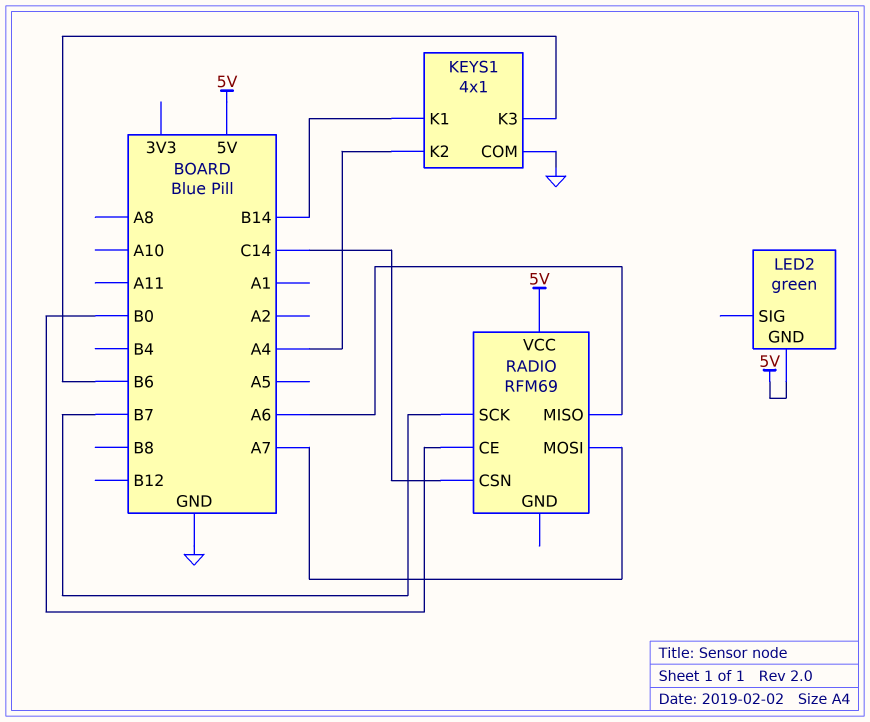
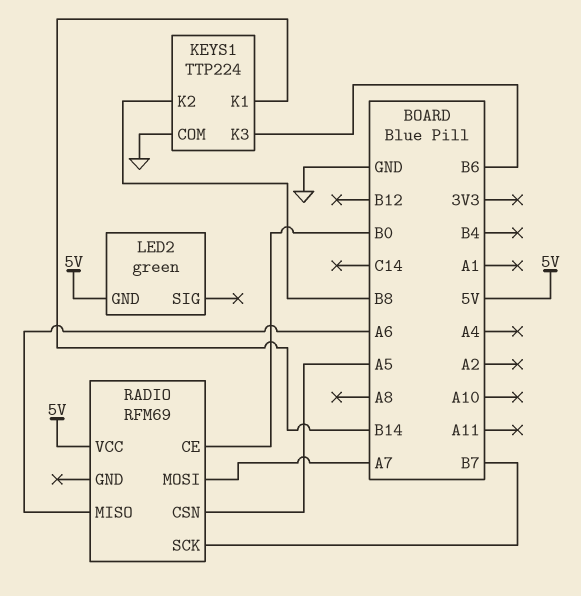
KEYS1: 4x1 -> TTP224
KEYS1 pin K2: A4 -> B8
RADIO pin CSN: C14 -> A5

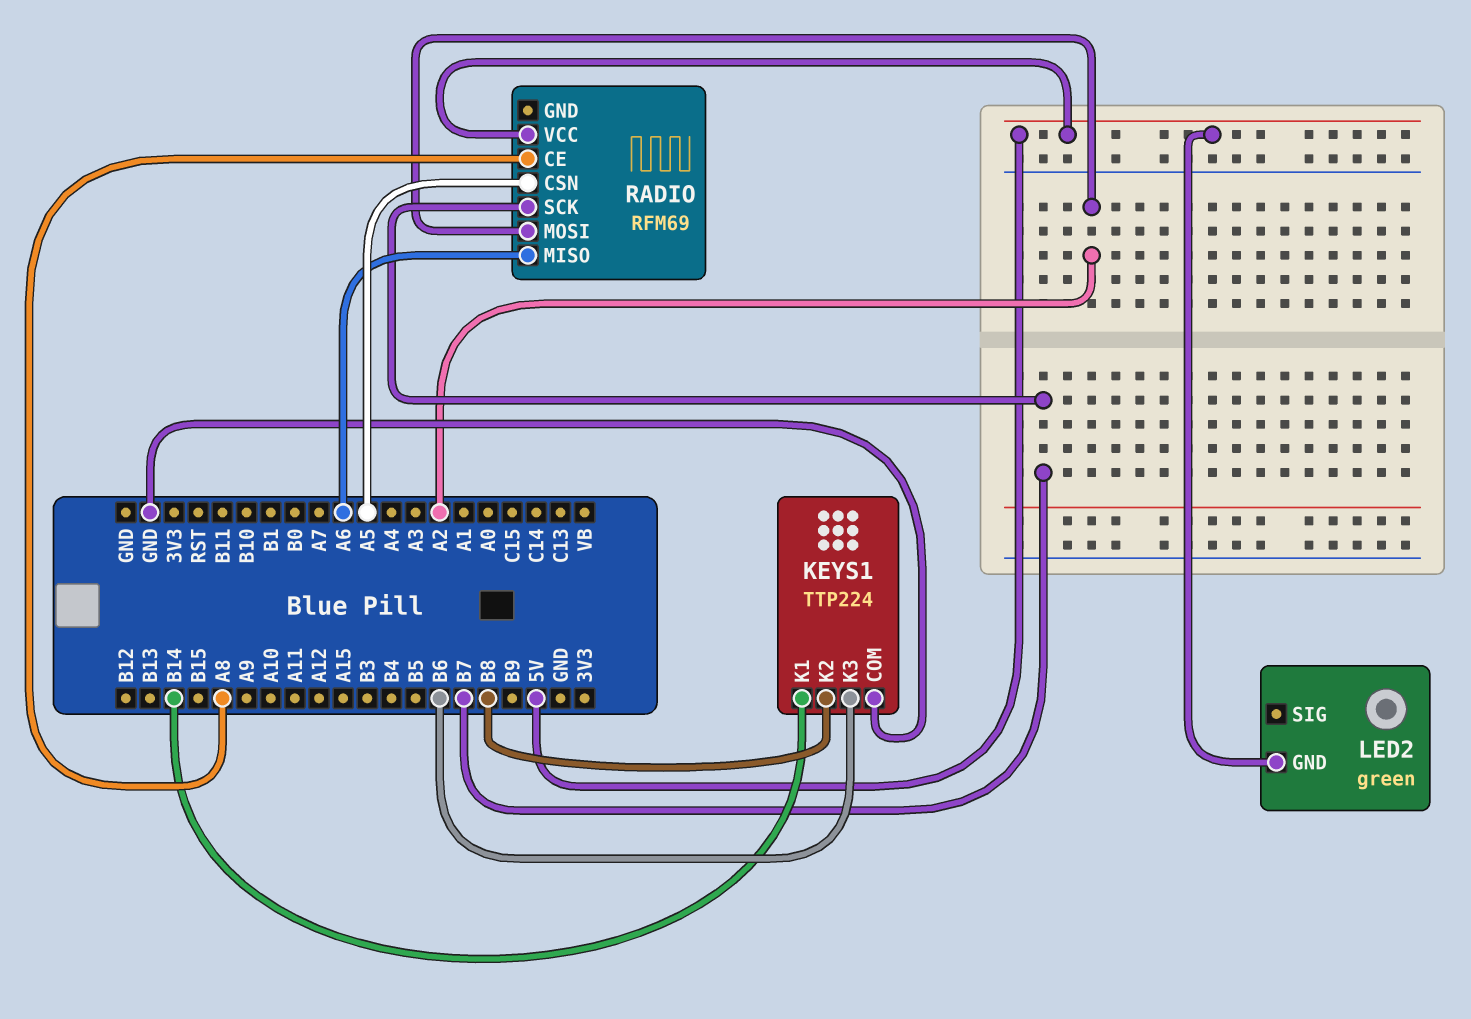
RADIO pin CE: B0 -> A8
RADIO pin MOSI: A7 -> A2

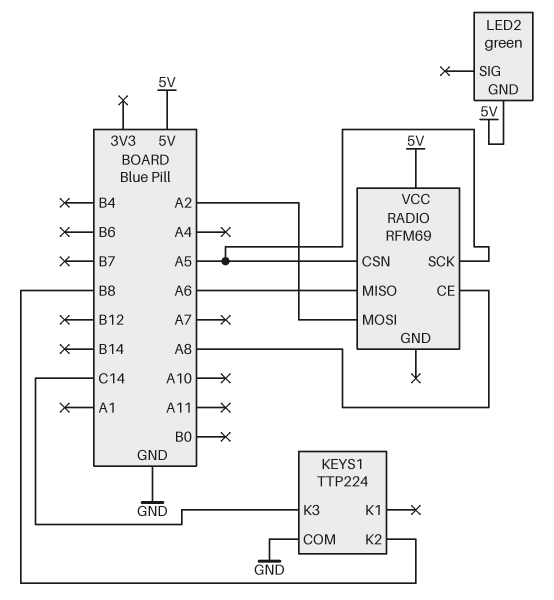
KEYS1 pin K1: B14 -> none
KEYS1 pin K3: B6 -> C14
RADIO pin SCK: B7 -> A5

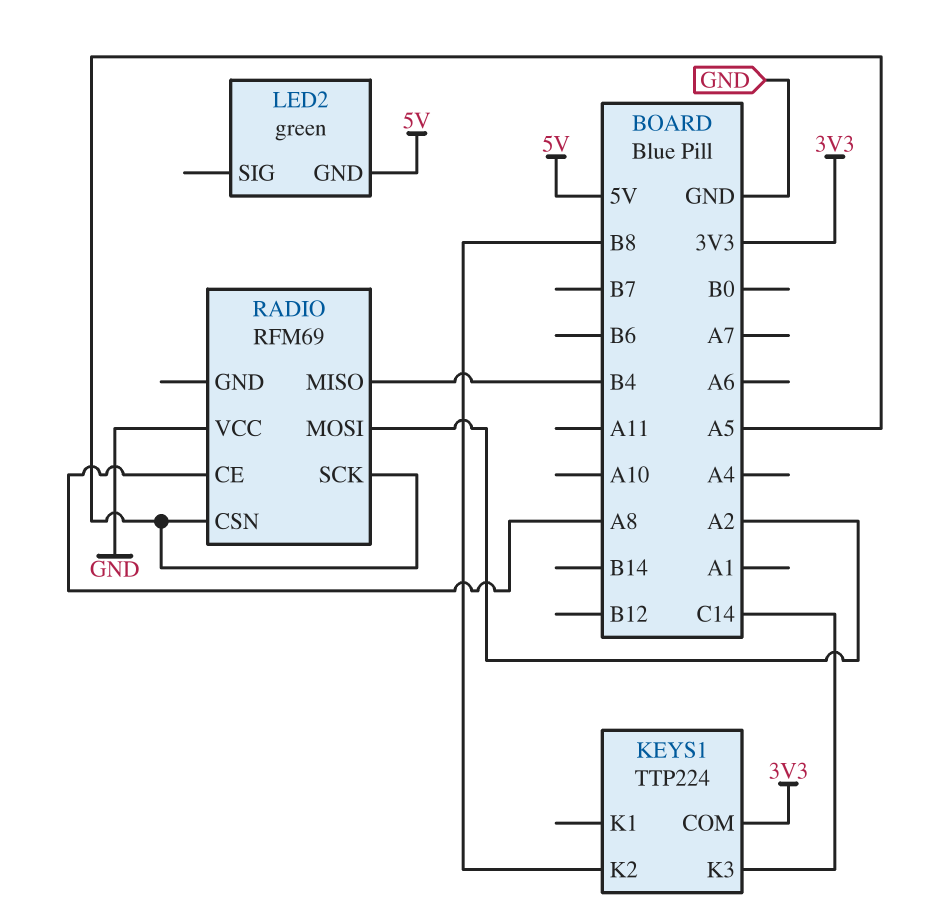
KEYS1 pin COM: GND -> 3V3
RADIO pin MISO: A6 -> B4
RADIO pin VCC: 5V -> GND

